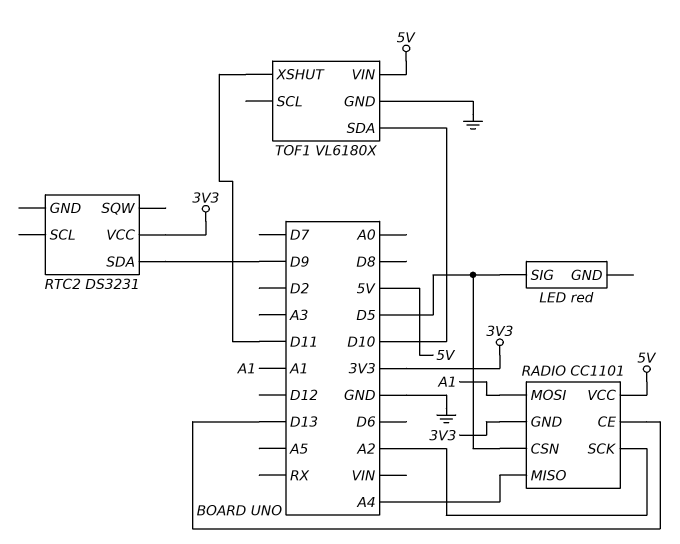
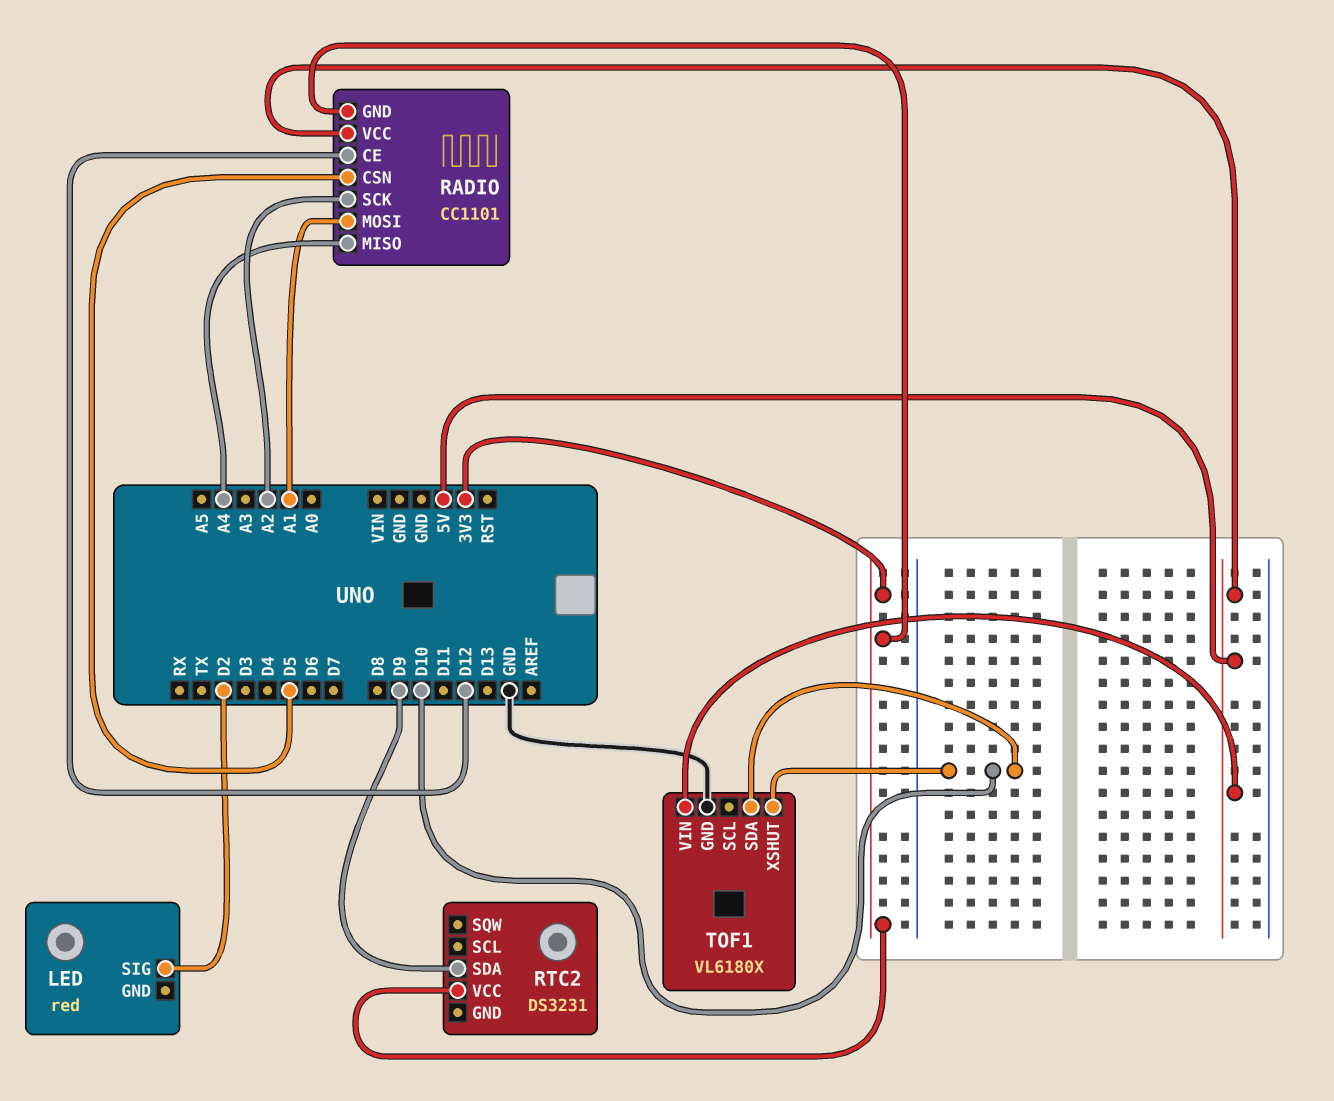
LED pin SIG: D5 -> D2
RADIO pin CE: D13 -> D12
TOF1 pin XSHUT: D11 -> D10

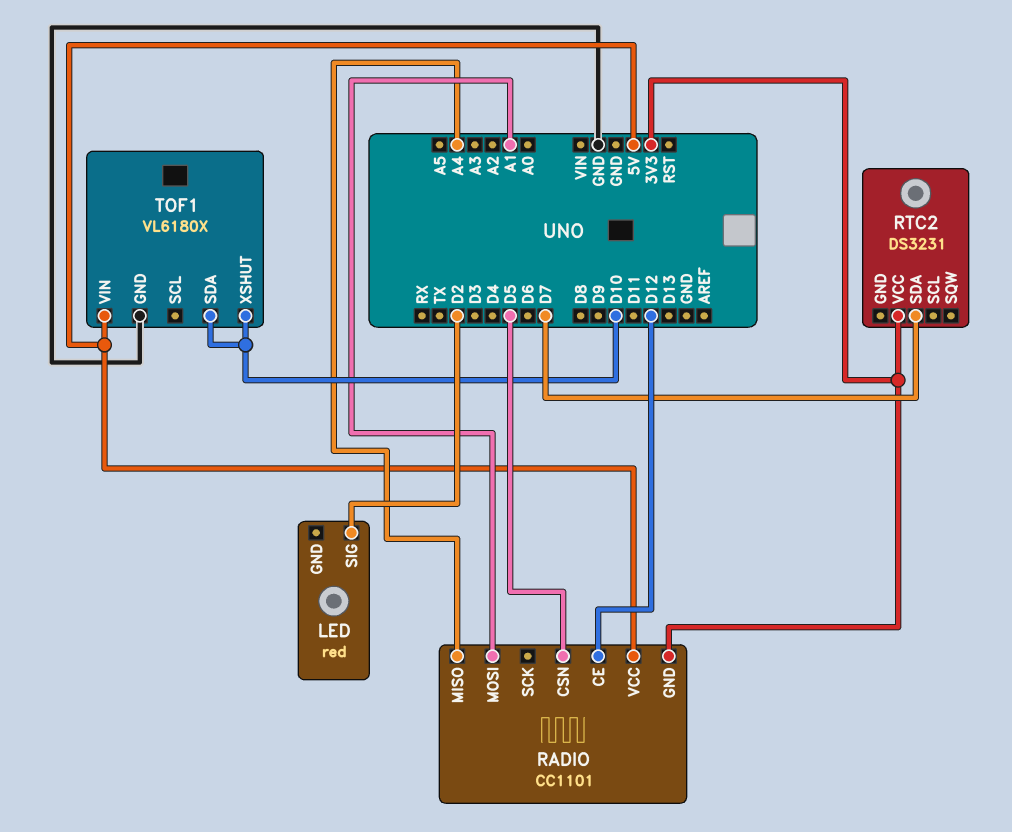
RADIO pin SCK: A2 -> none
RTC2 pin SDA: D9 -> D7

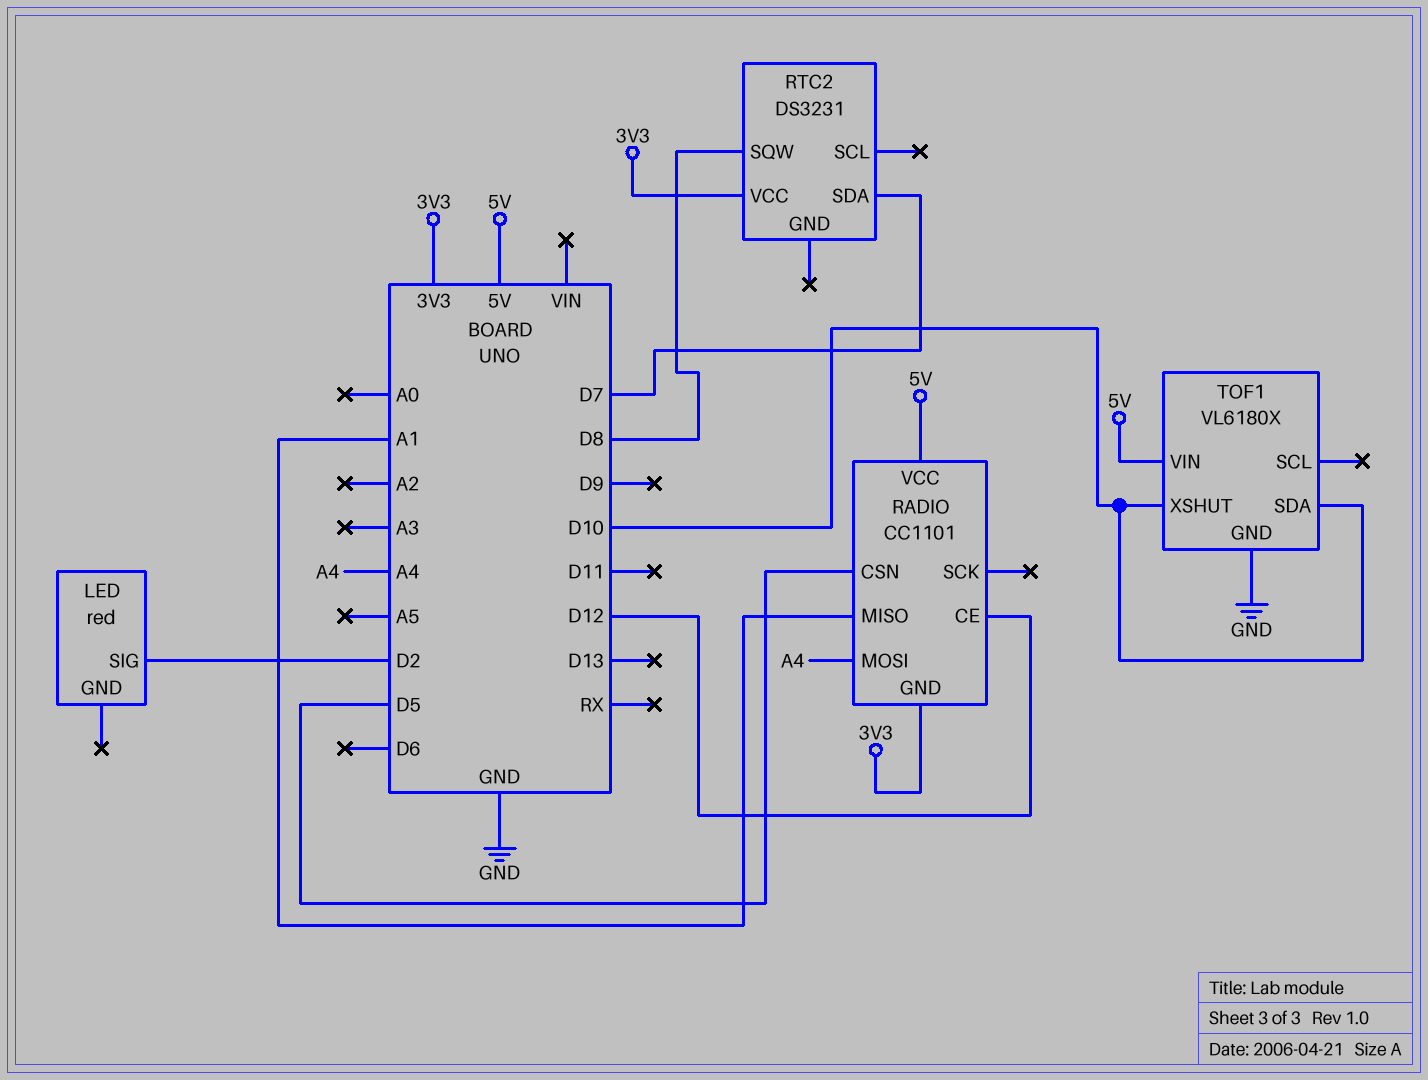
RADIO pin MISO: A4 -> A1
RADIO pin MOSI: A1 -> A4
RTC2 pin SQW: none -> D8

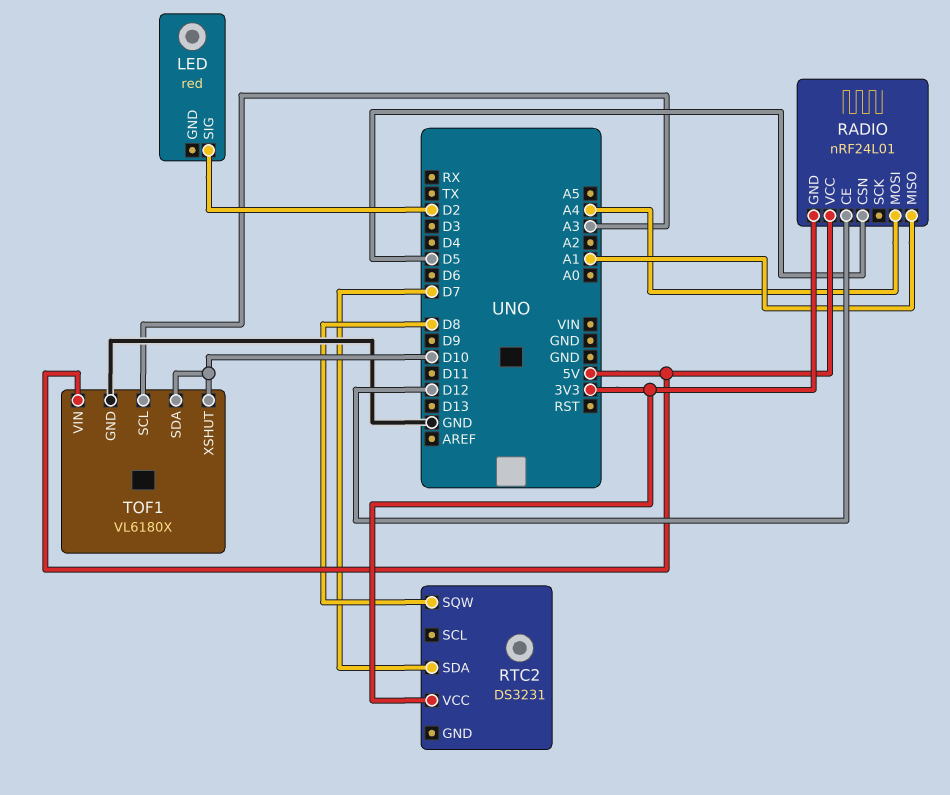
RADIO: CC1101 -> nRF24L01
TOF1 pin SCL: none -> A3

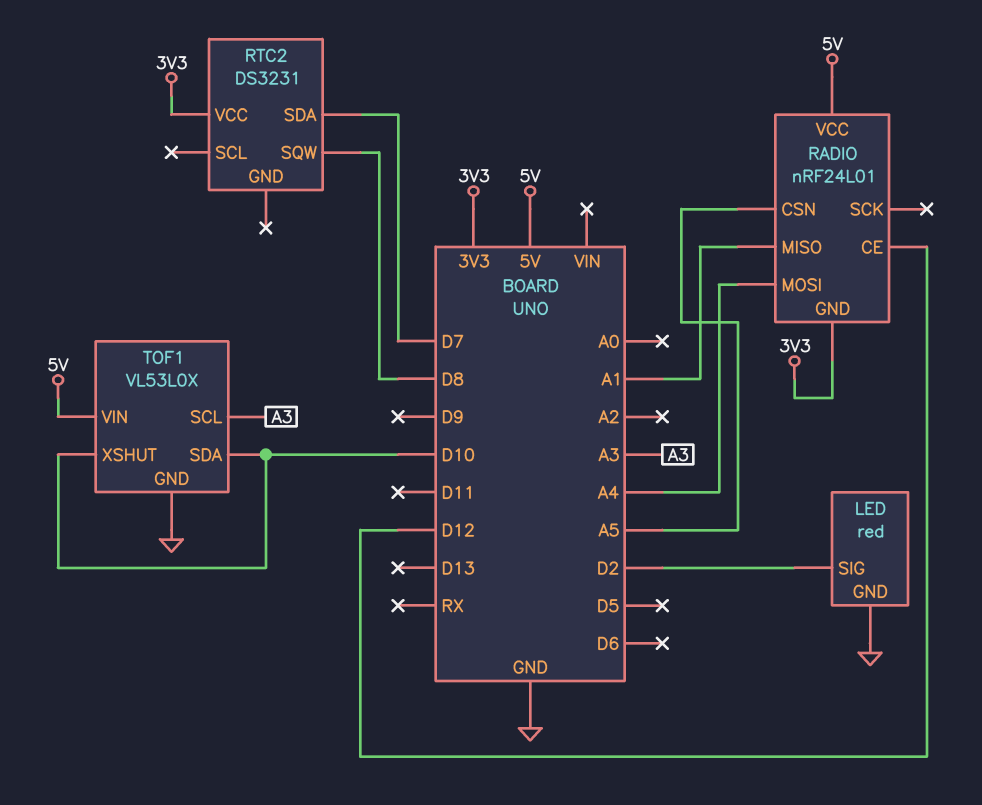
LED pin GND: none -> GND
RADIO pin CSN: D5 -> A5
TOF1: VL6180X -> VL53L0X

